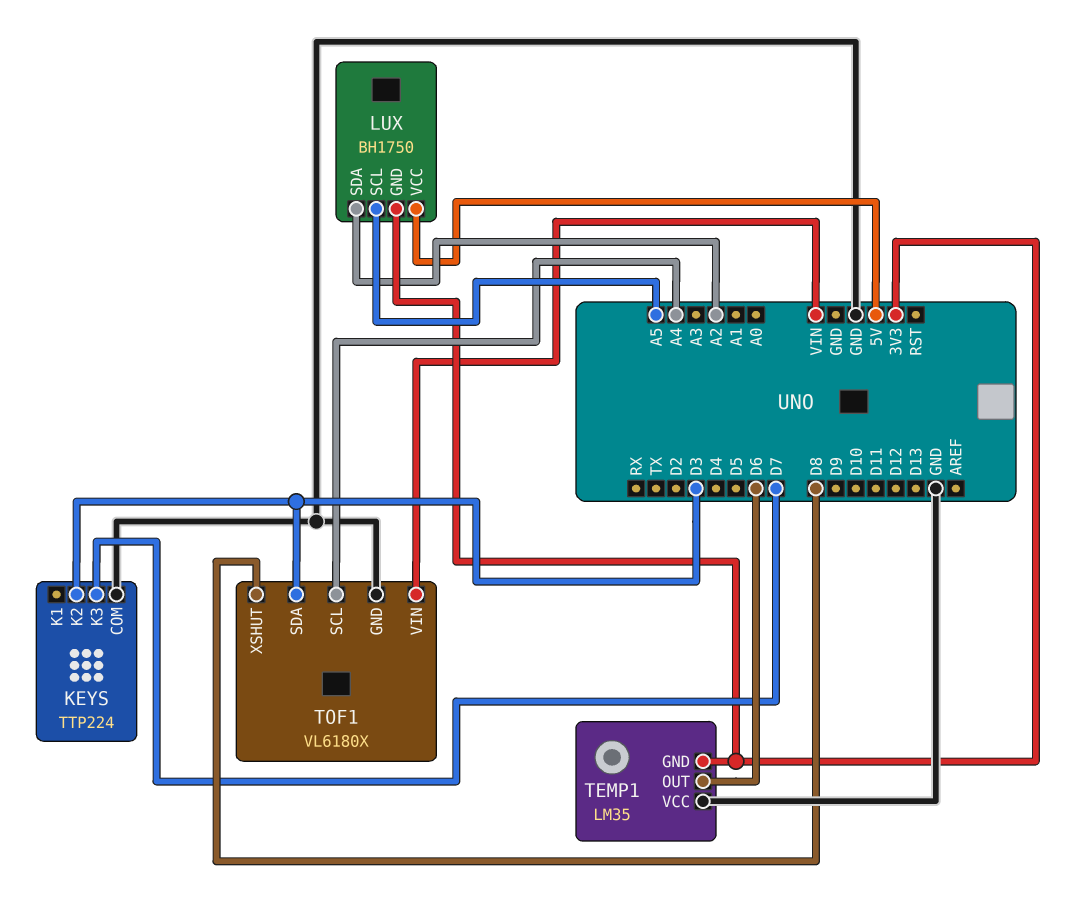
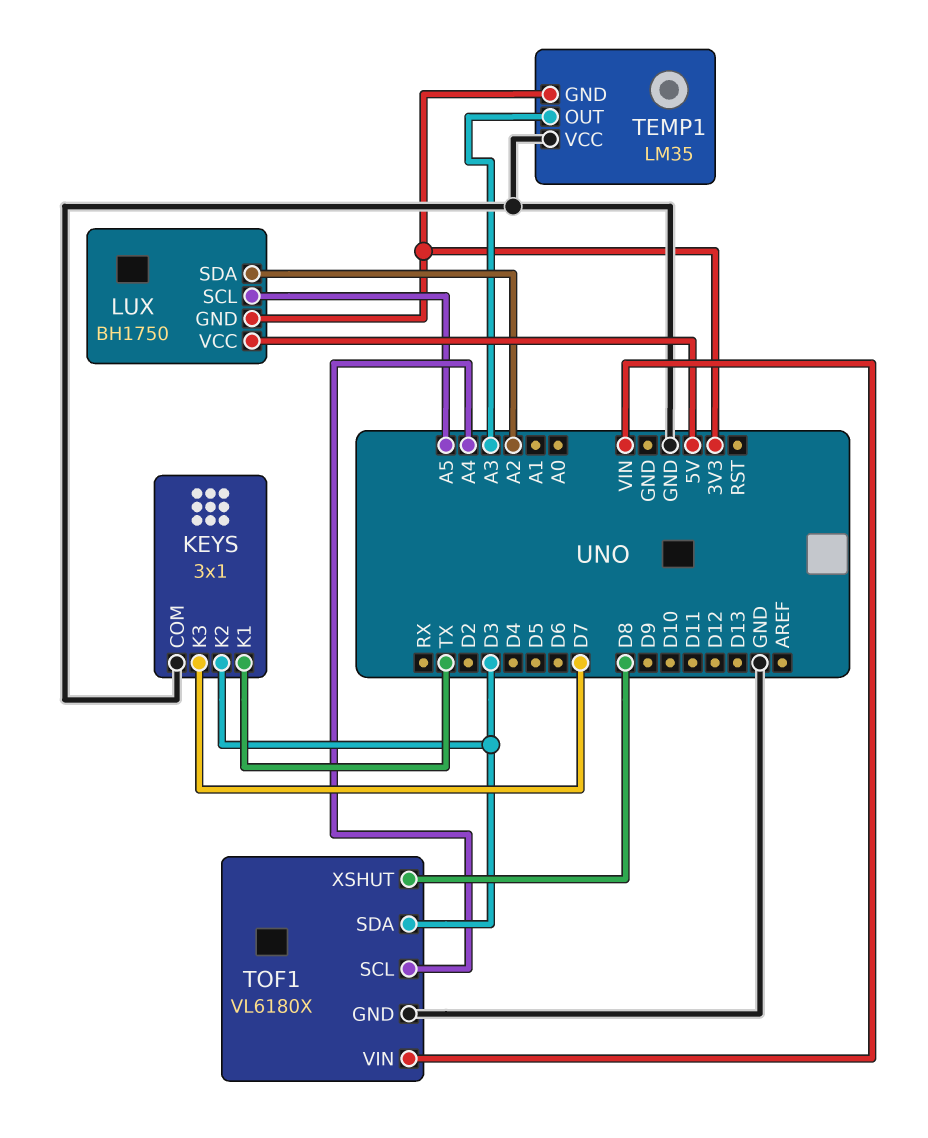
KEYS: TTP224 -> 3x1
KEYS pin K1: none -> TX
TEMP1 pin OUT: D6 -> A3

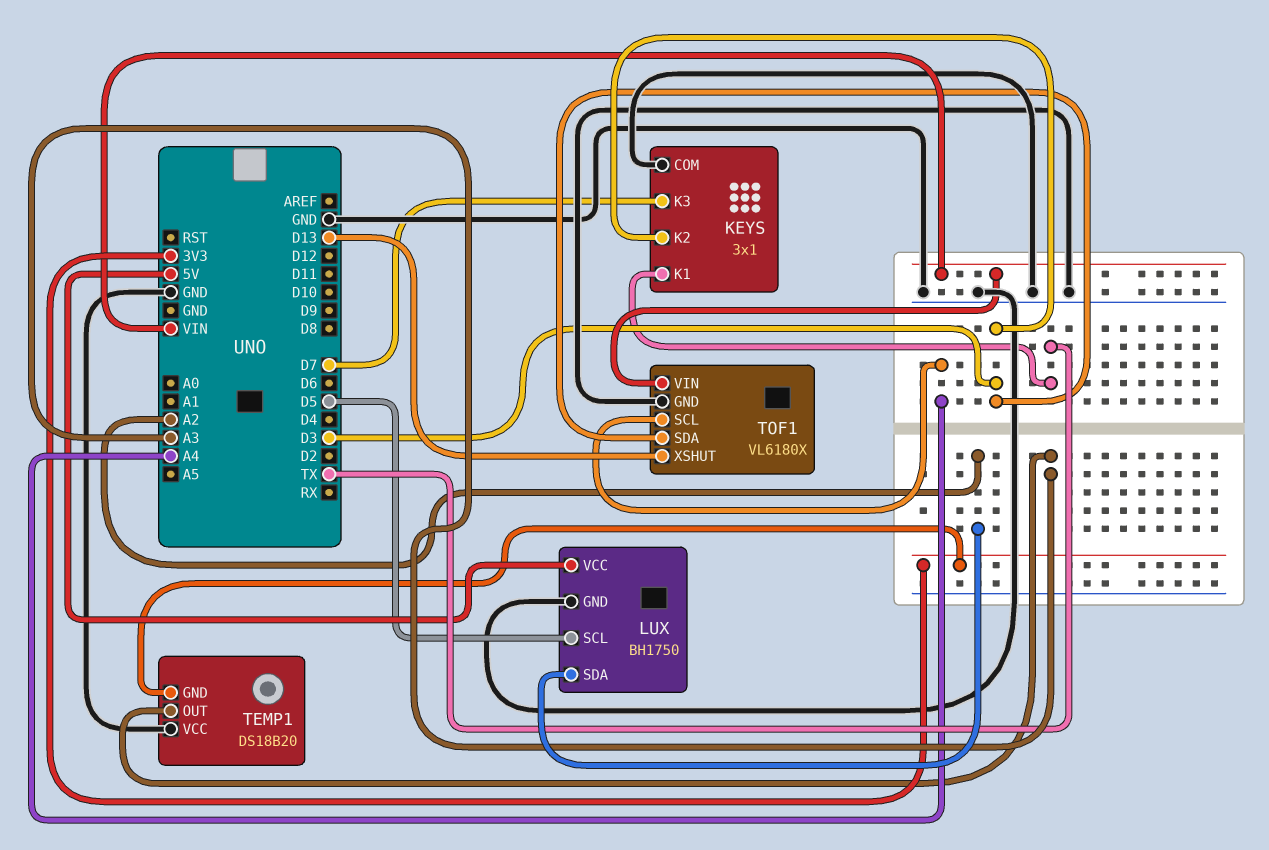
LUX pin GND: 3V3 -> GND
LUX pin SCL: A5 -> D5
TEMP1: LM35 -> DS18B20
TOF1 pin XSHUT: D8 -> D13

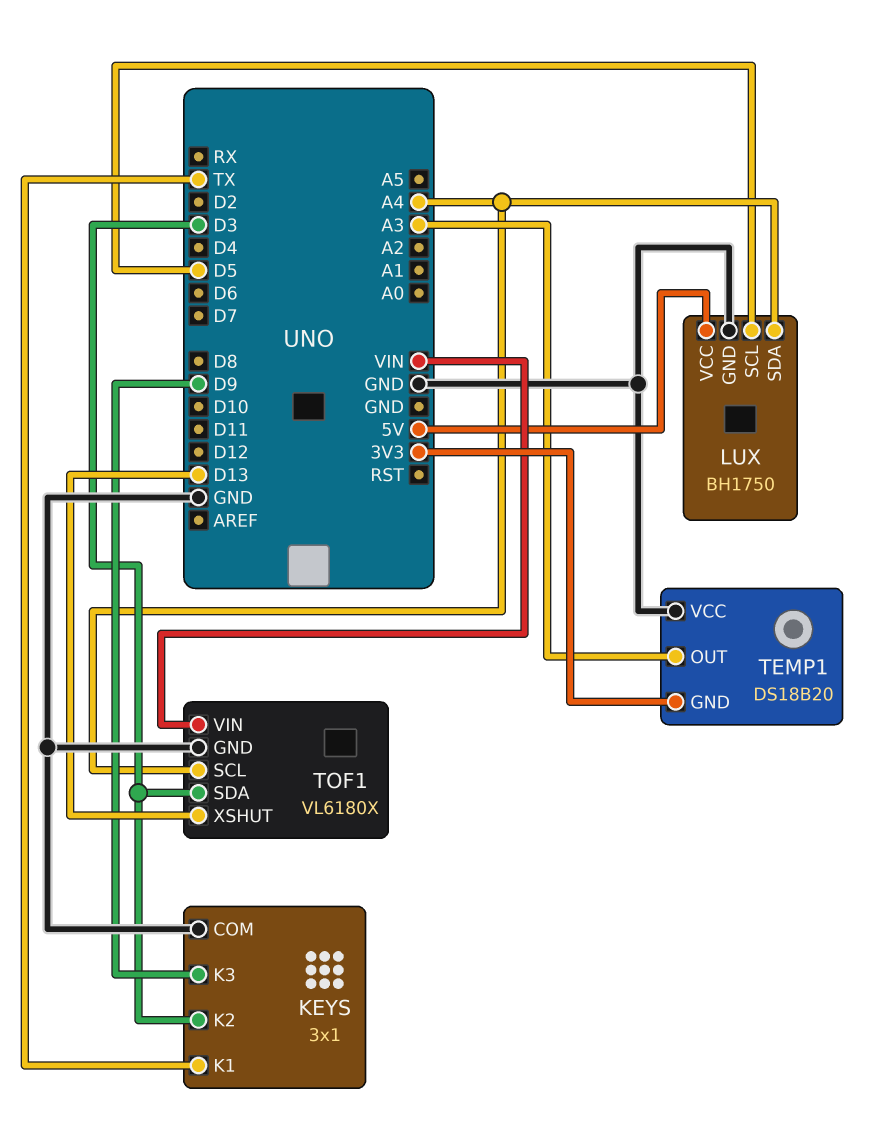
KEYS pin K3: D7 -> D9
LUX pin SDA: A2 -> A4

